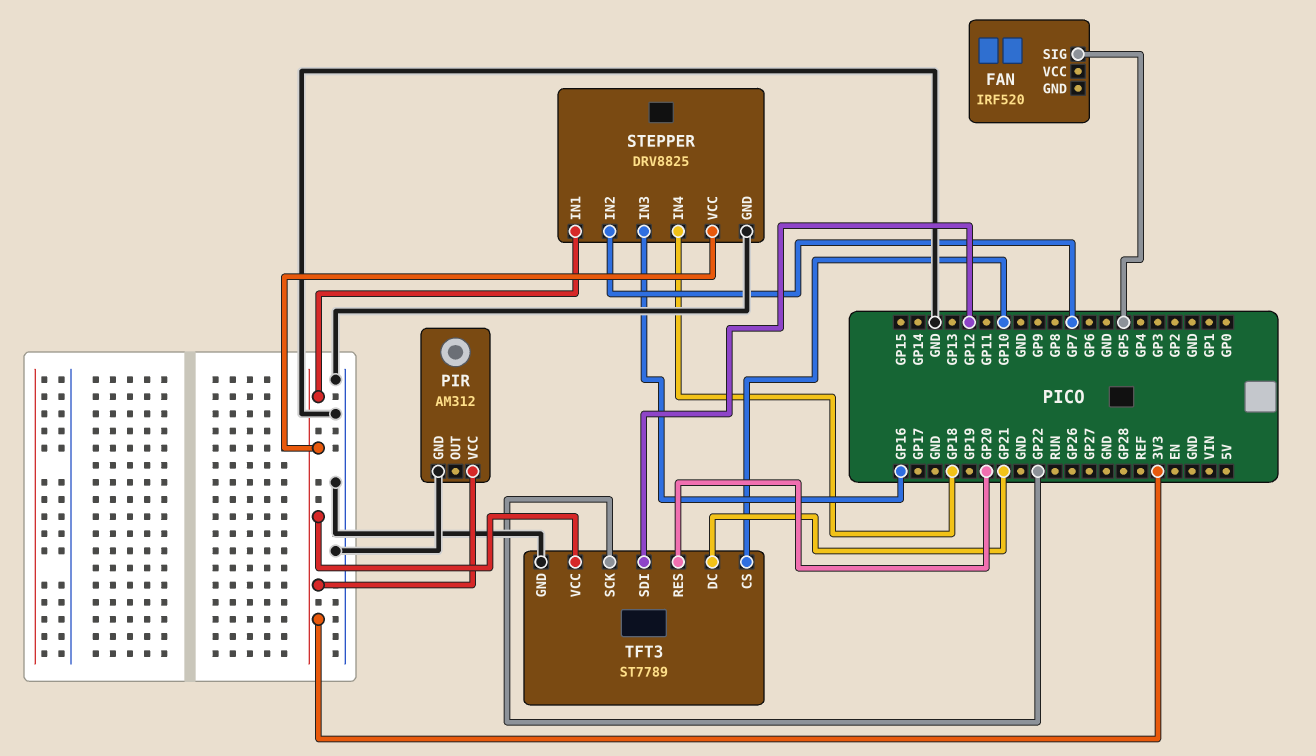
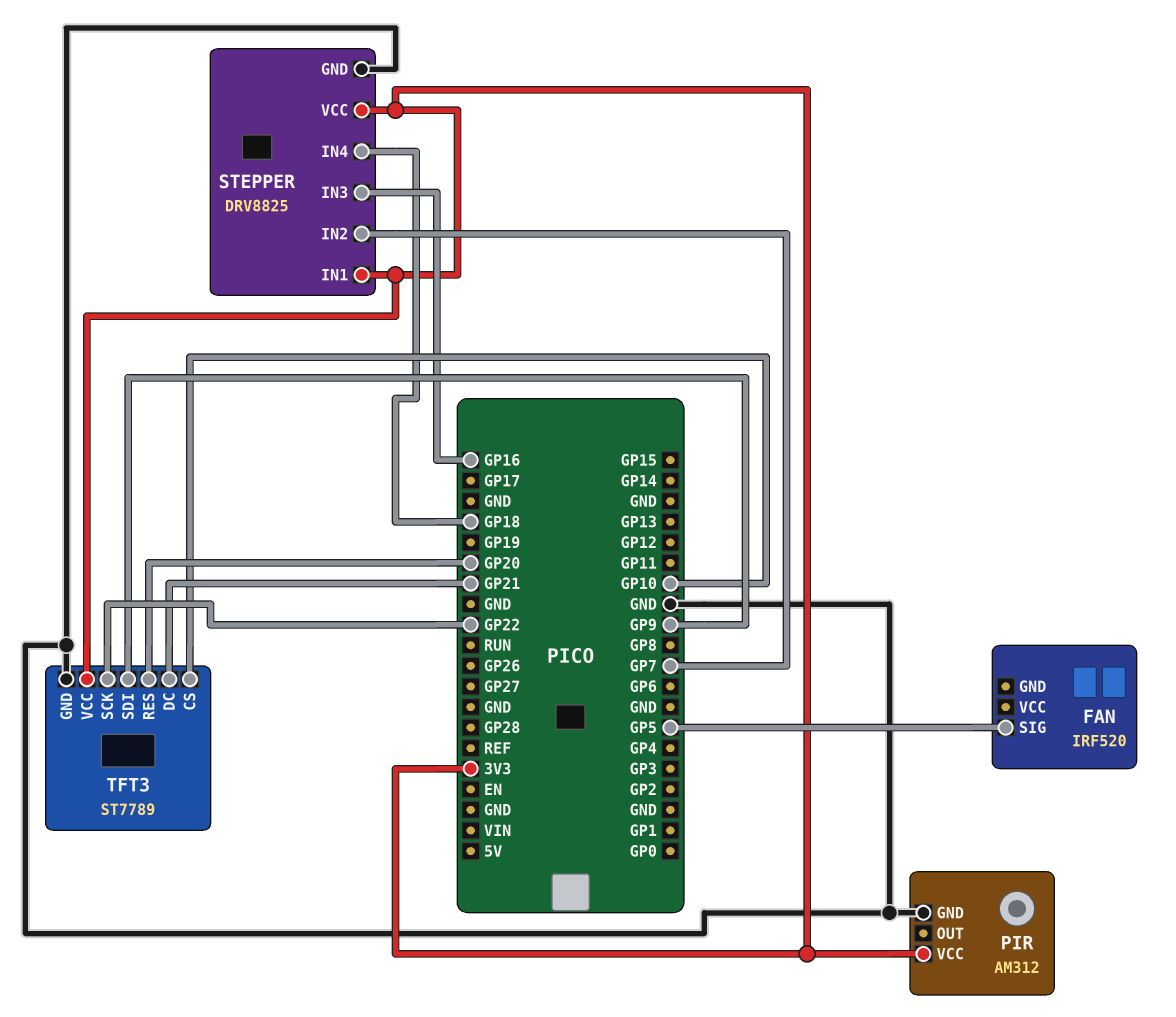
TFT3 pin SDI: GP12 -> GP9

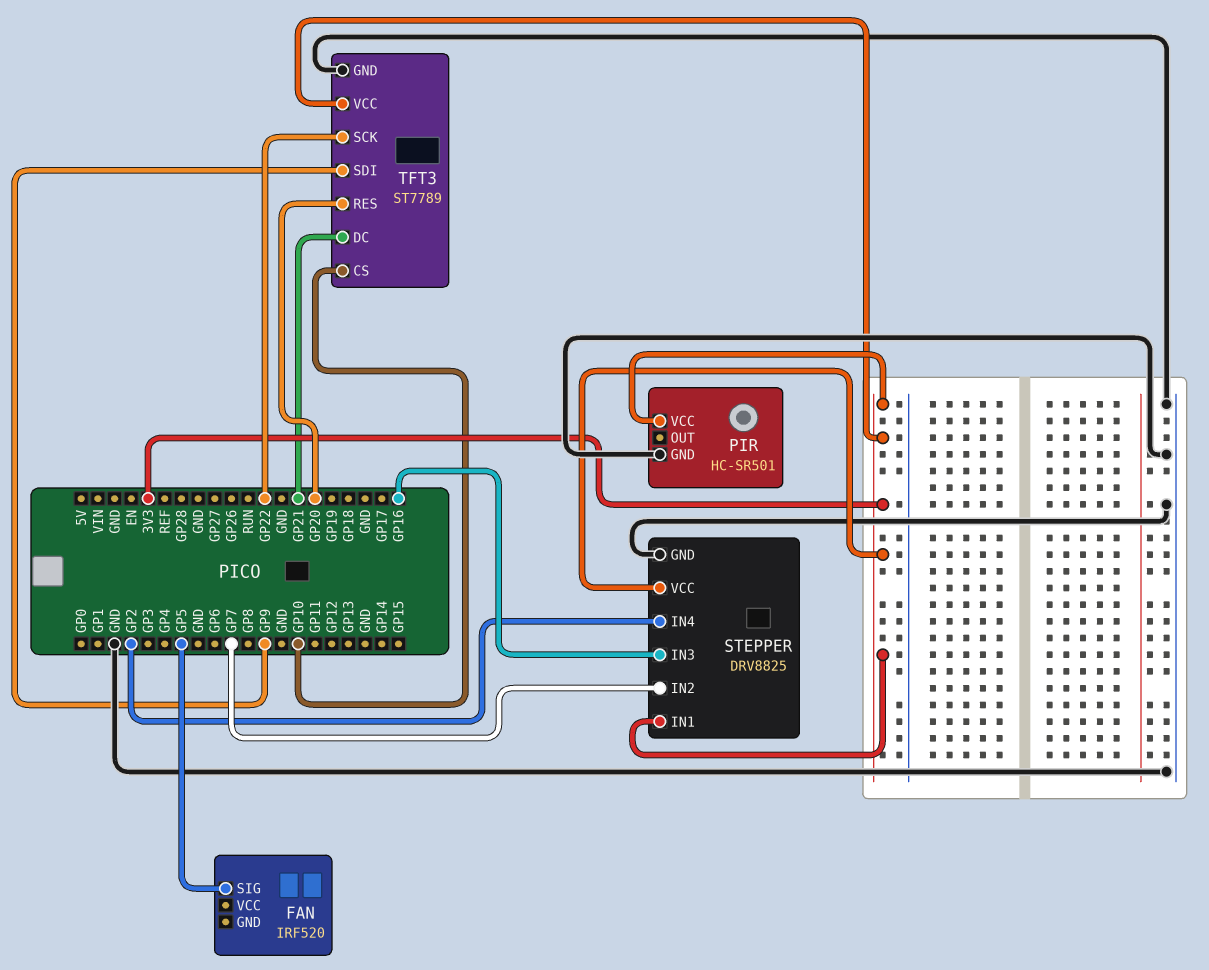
PIR: AM312 -> HC-SR501
STEPPER pin IN4: GP18 -> GP2

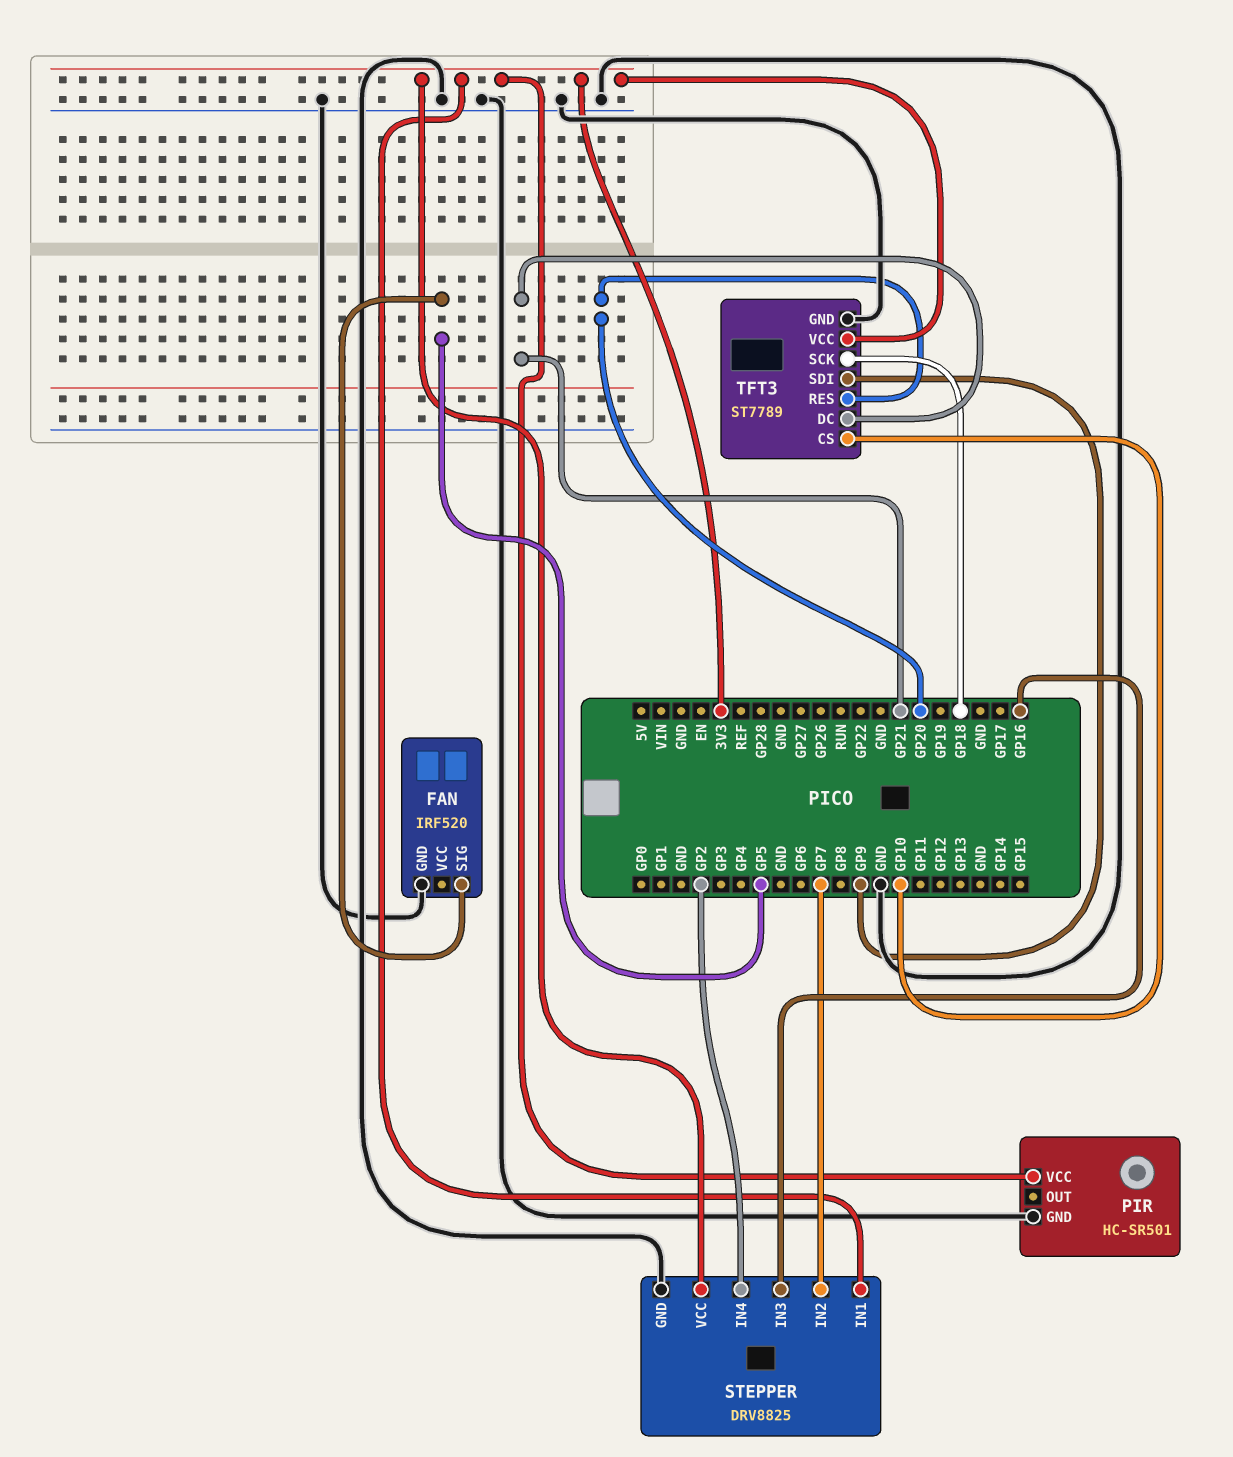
FAN pin GND: none -> GND
TFT3 pin SCK: GP22 -> GP18

